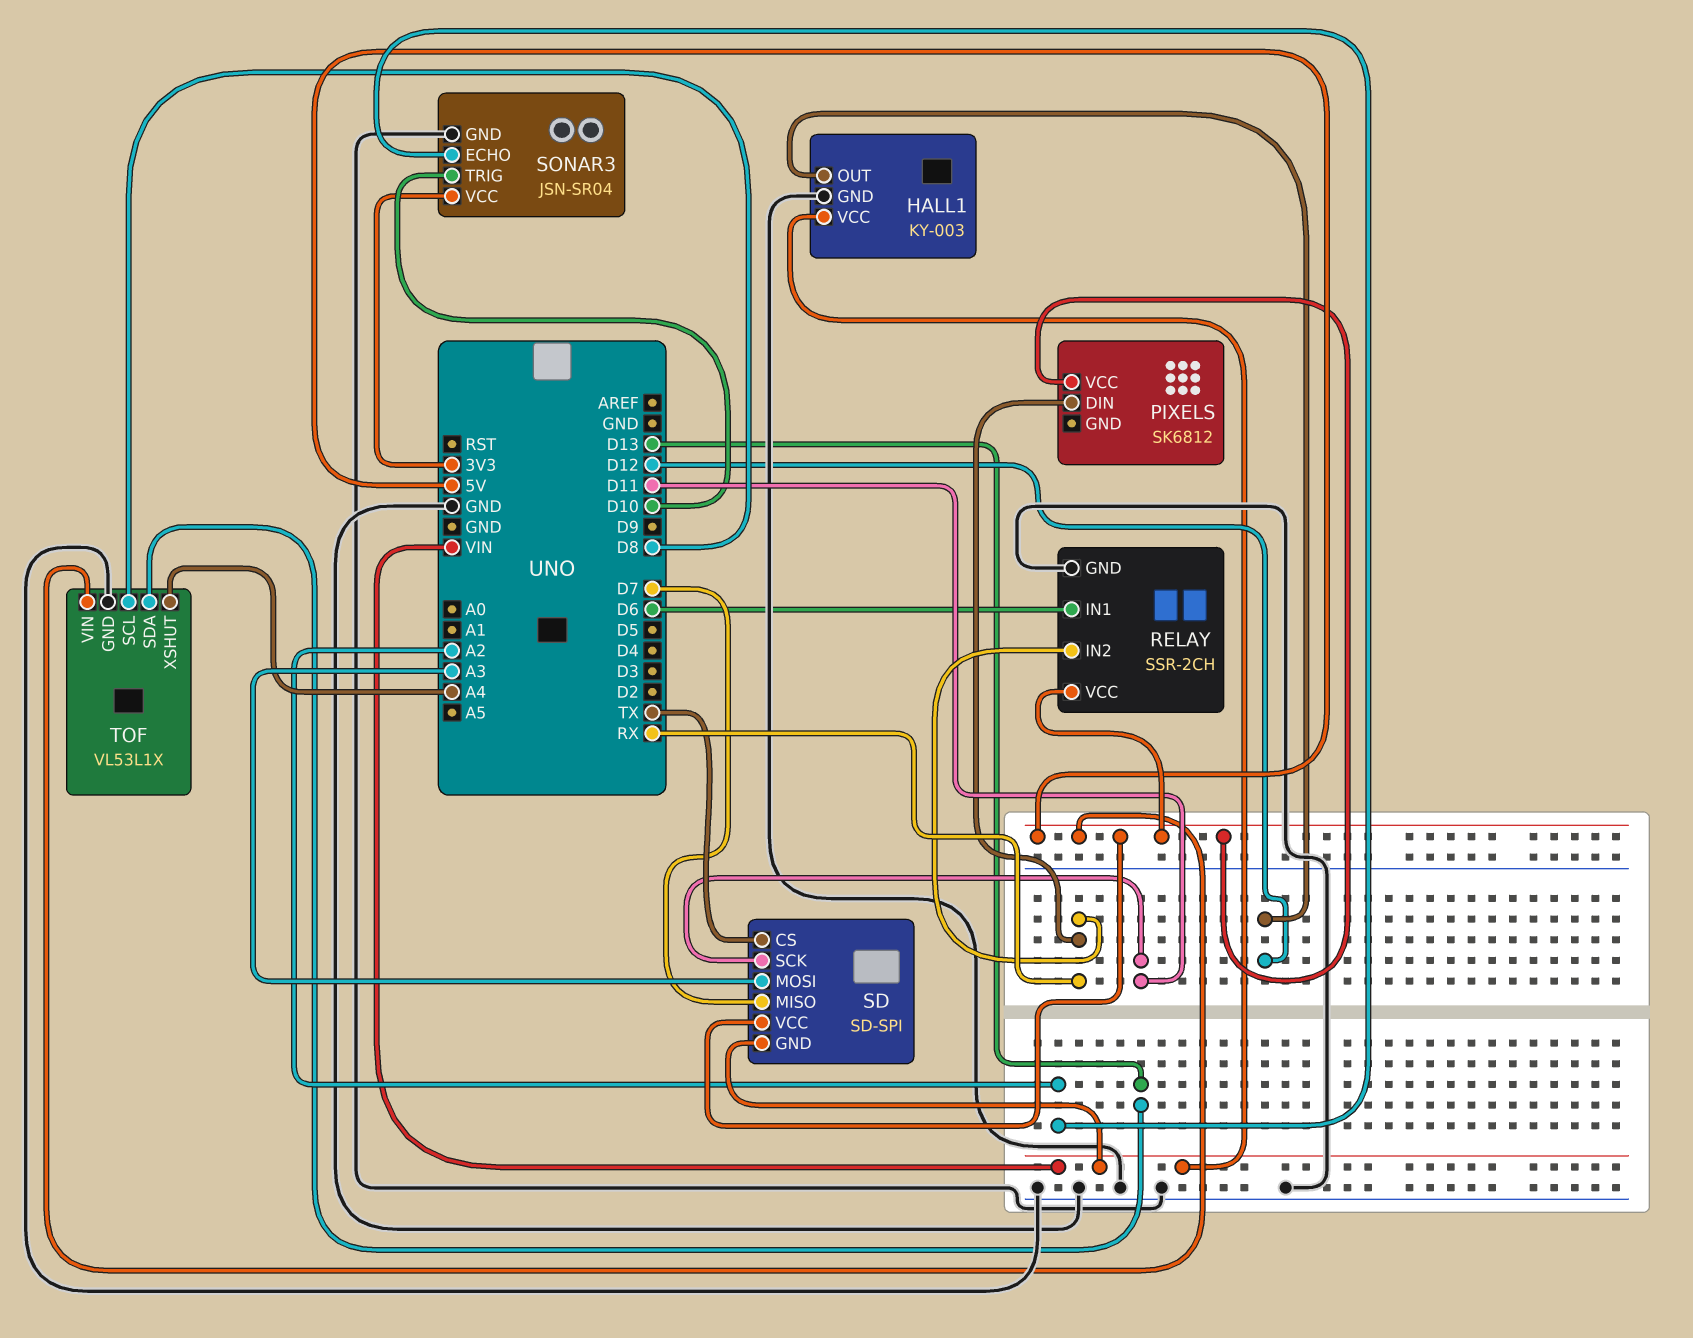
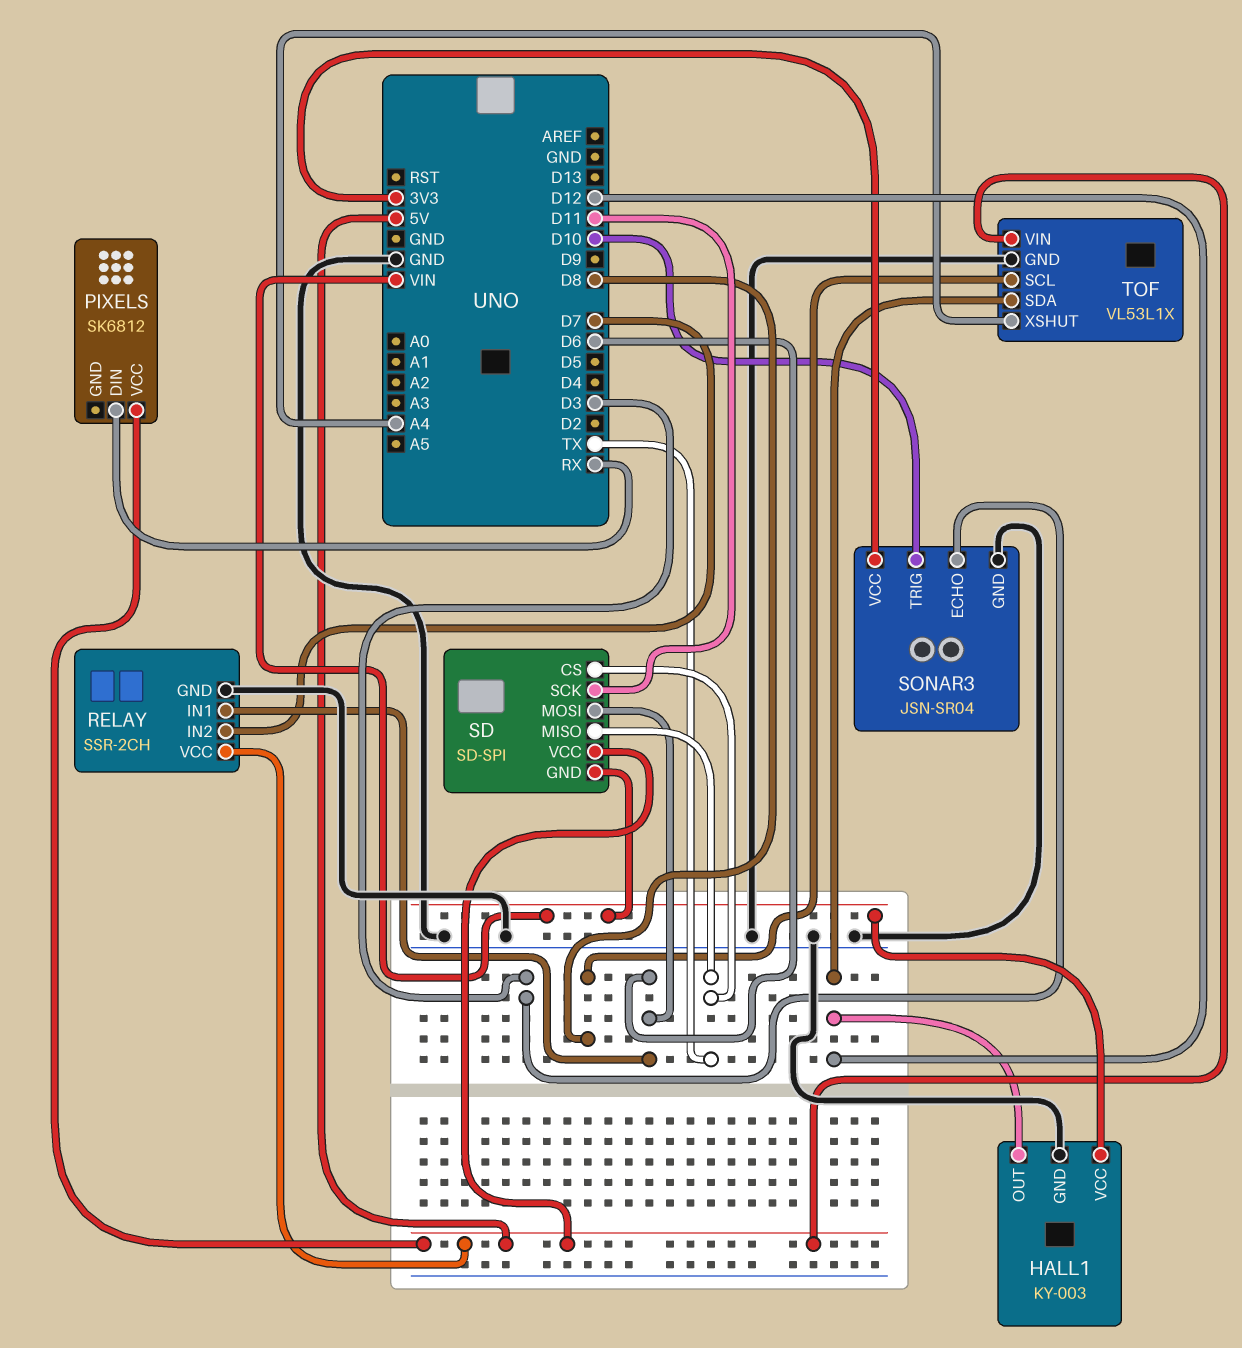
RELAY pin IN2: RX -> D7
SD pin MISO: D7 -> TX
SD pin MOSI: A3 -> D6
SONAR3 pin ECHO: A2 -> D3
TOF pin SDA: D13 -> D12

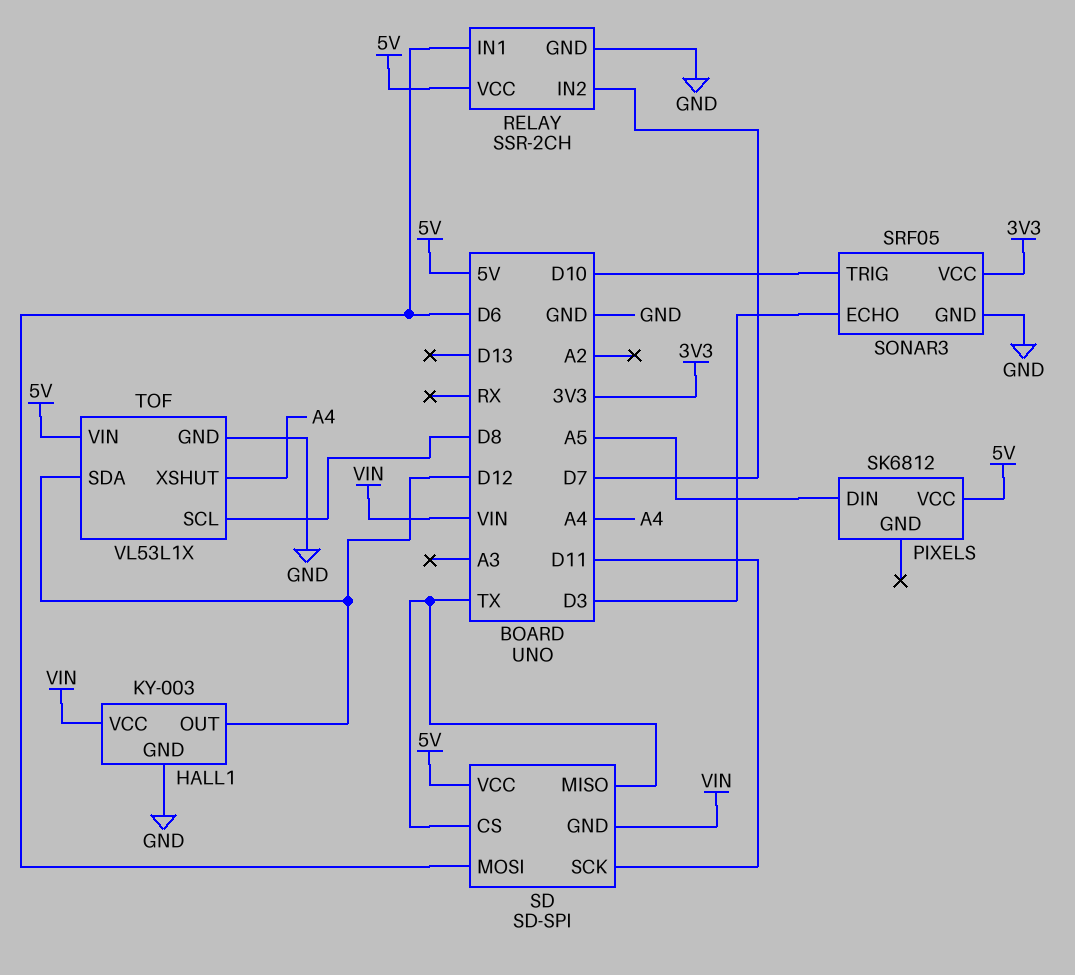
PIXELS pin DIN: RX -> A5
SONAR3: JSN-SR04 -> SRF05

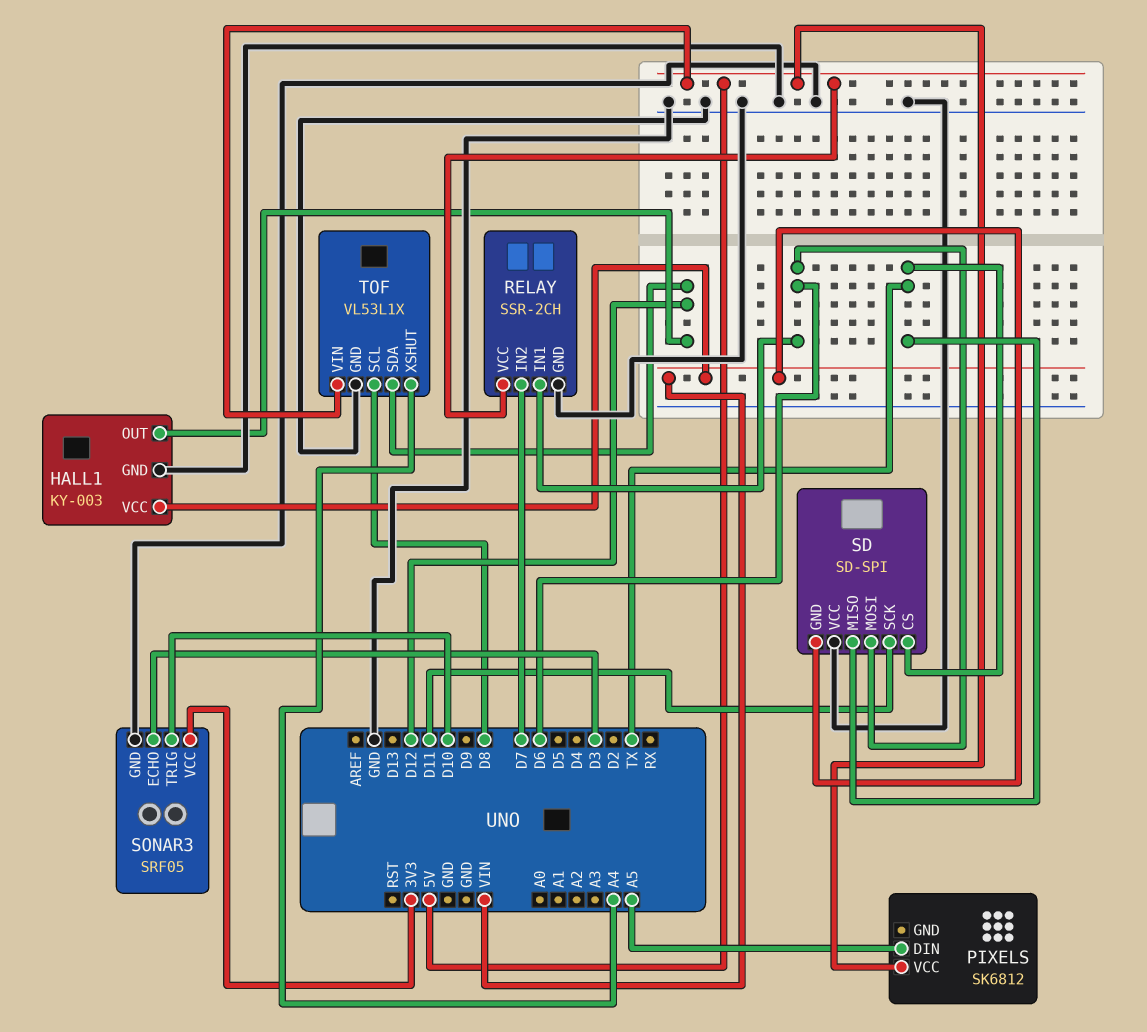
SD pin VCC: 5V -> GND

